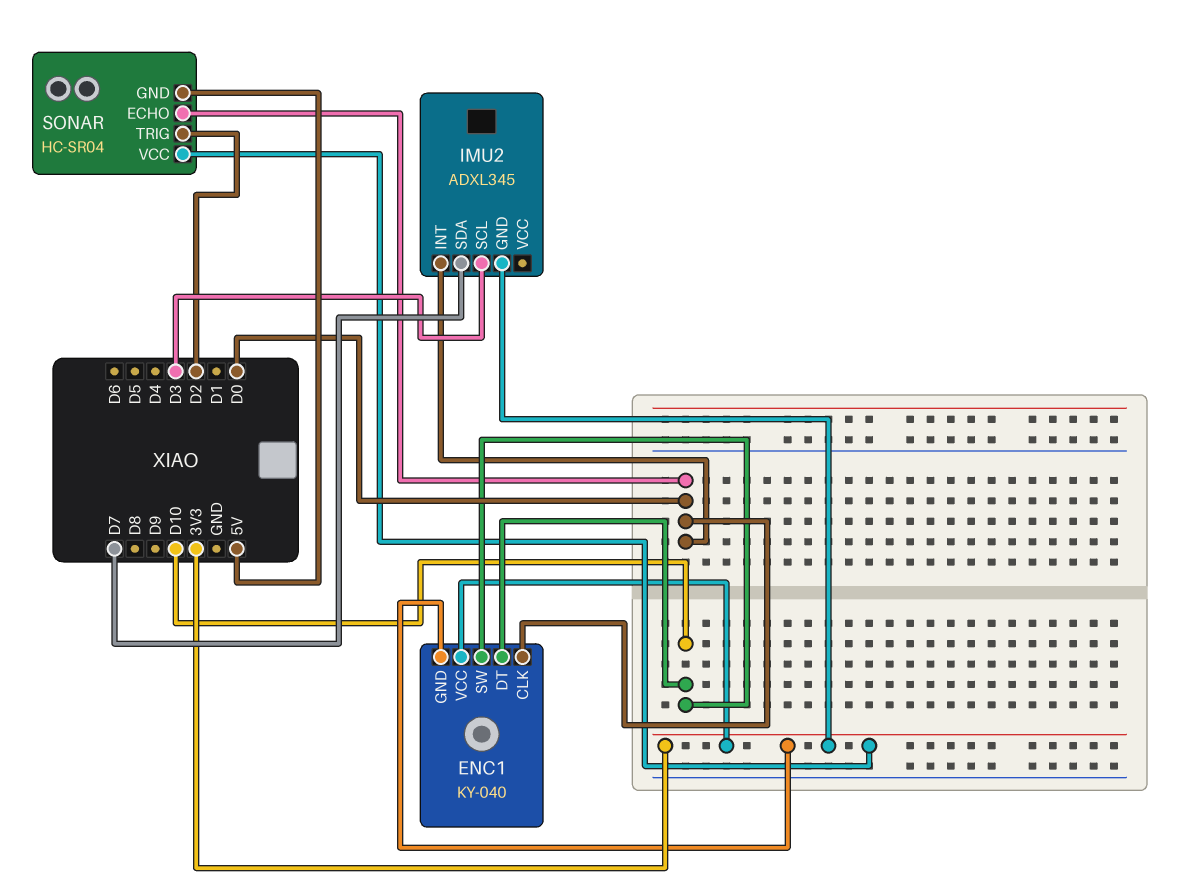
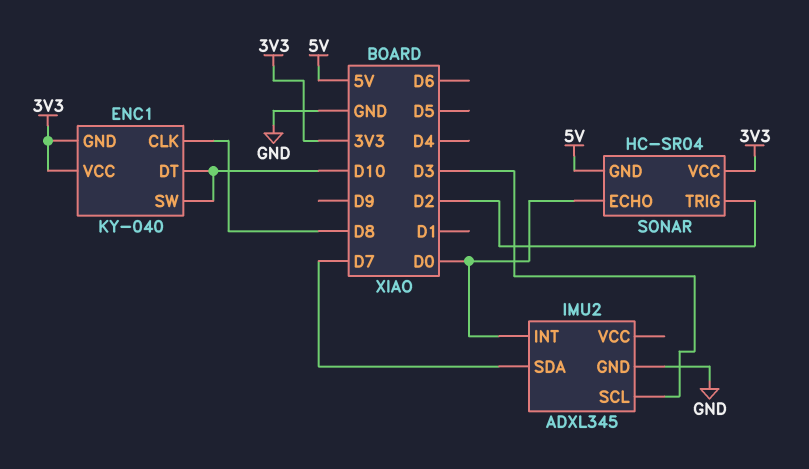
ENC1 pin CLK: D0 -> D8
IMU2 pin GND: 3V3 -> GND

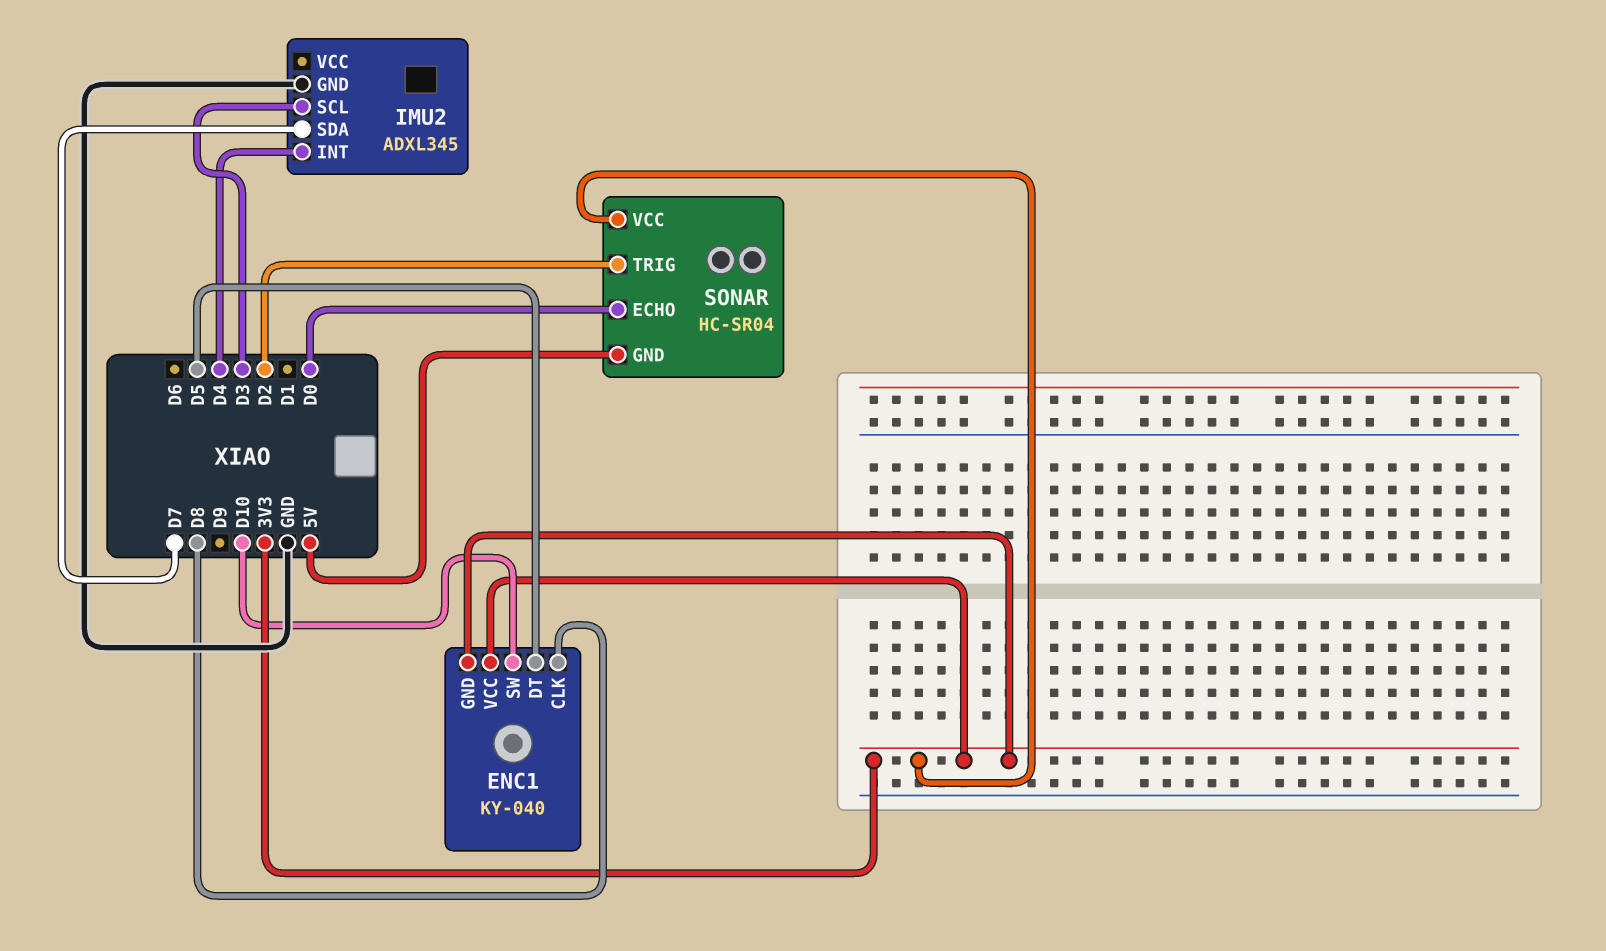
ENC1 pin DT: D10 -> D5
IMU2 pin INT: D0 -> D4

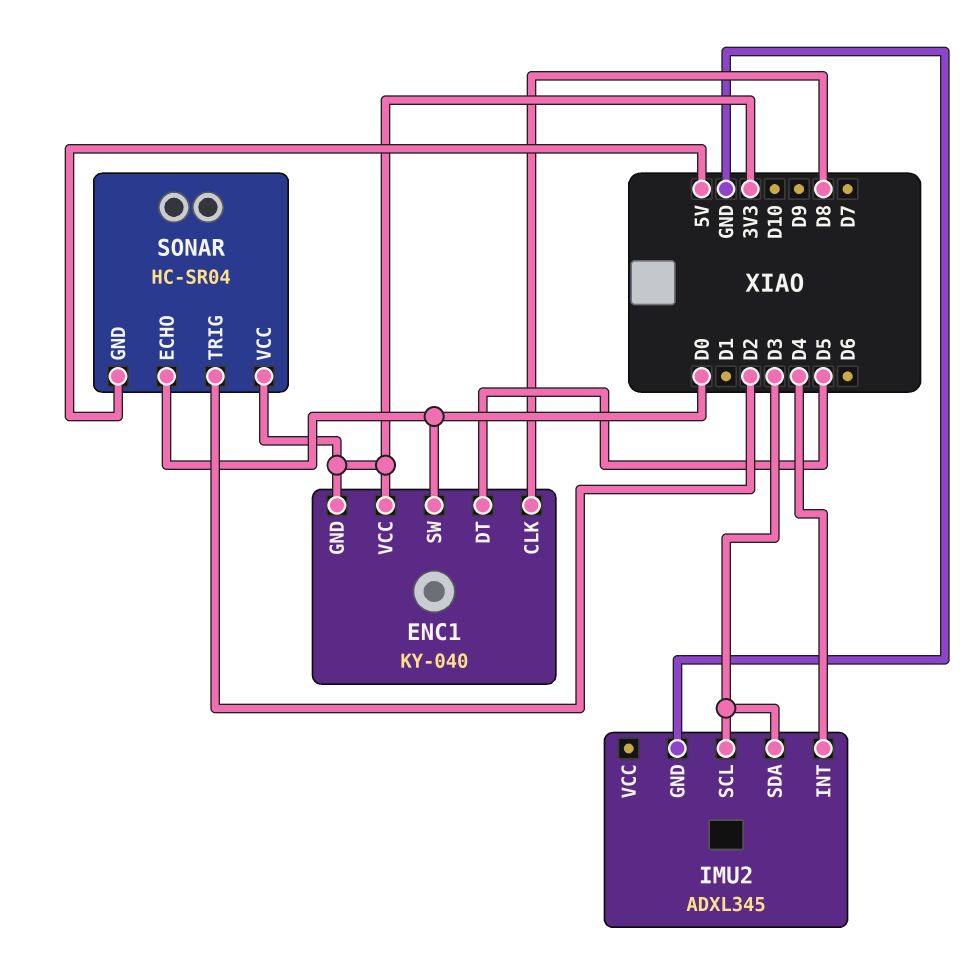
ENC1 pin SW: D10 -> D0
IMU2 pin SDA: D7 -> D3

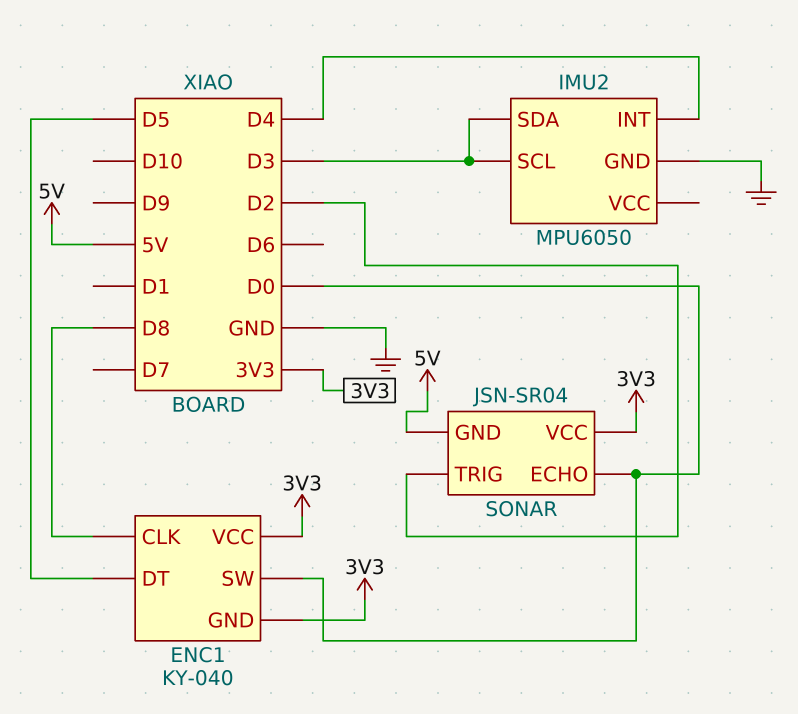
IMU2: ADXL345 -> MPU6050
SONAR: HC-SR04 -> JSN-SR04

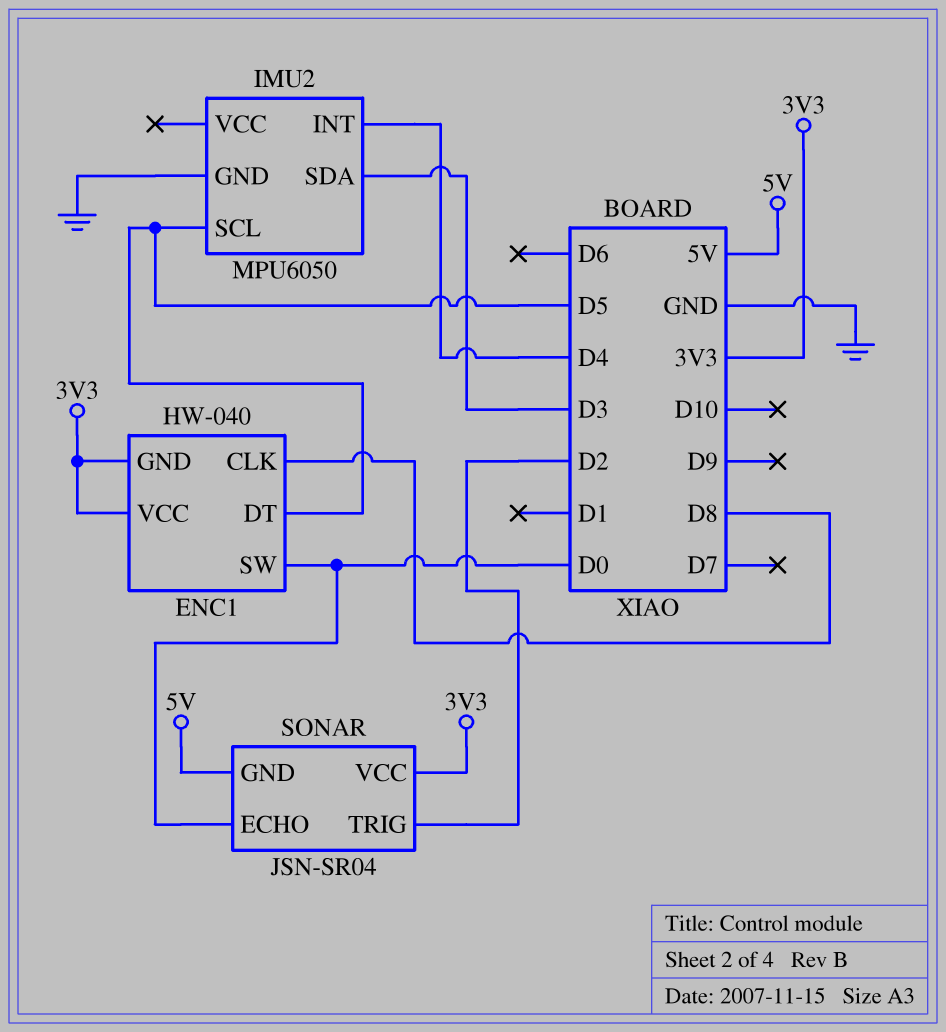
ENC1: KY-040 -> HW-040
IMU2 pin SCL: D3 -> D5

